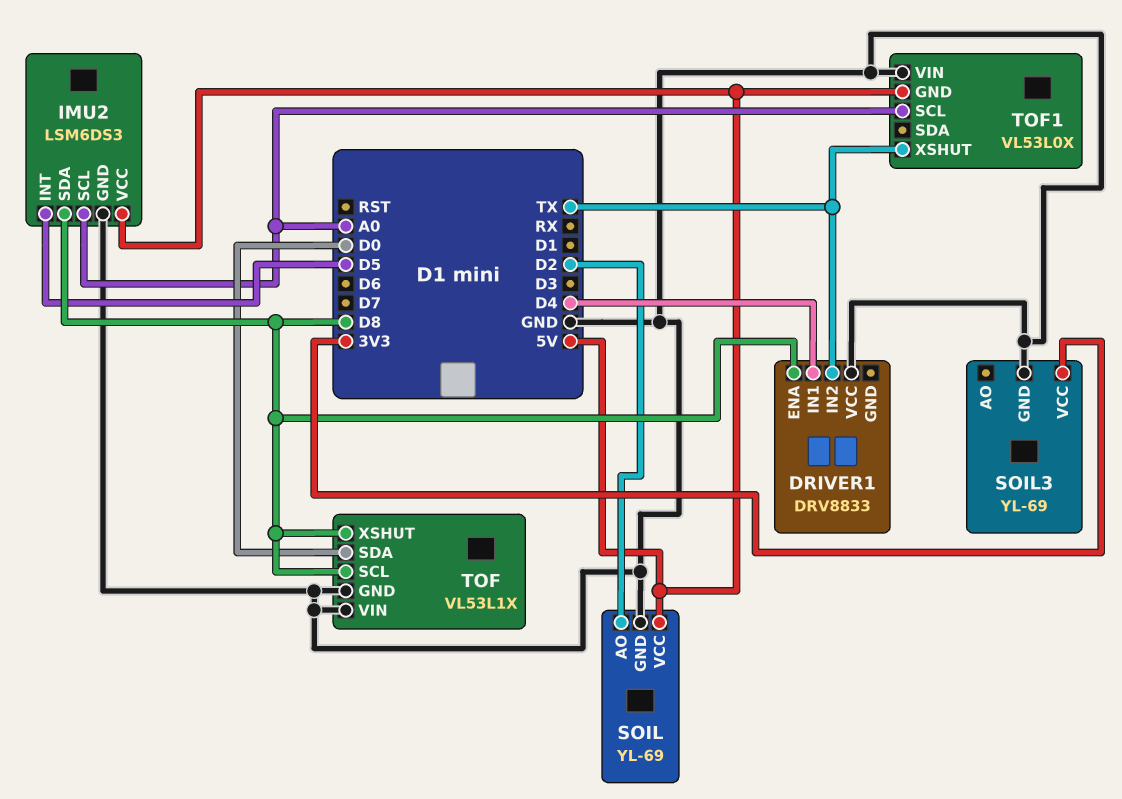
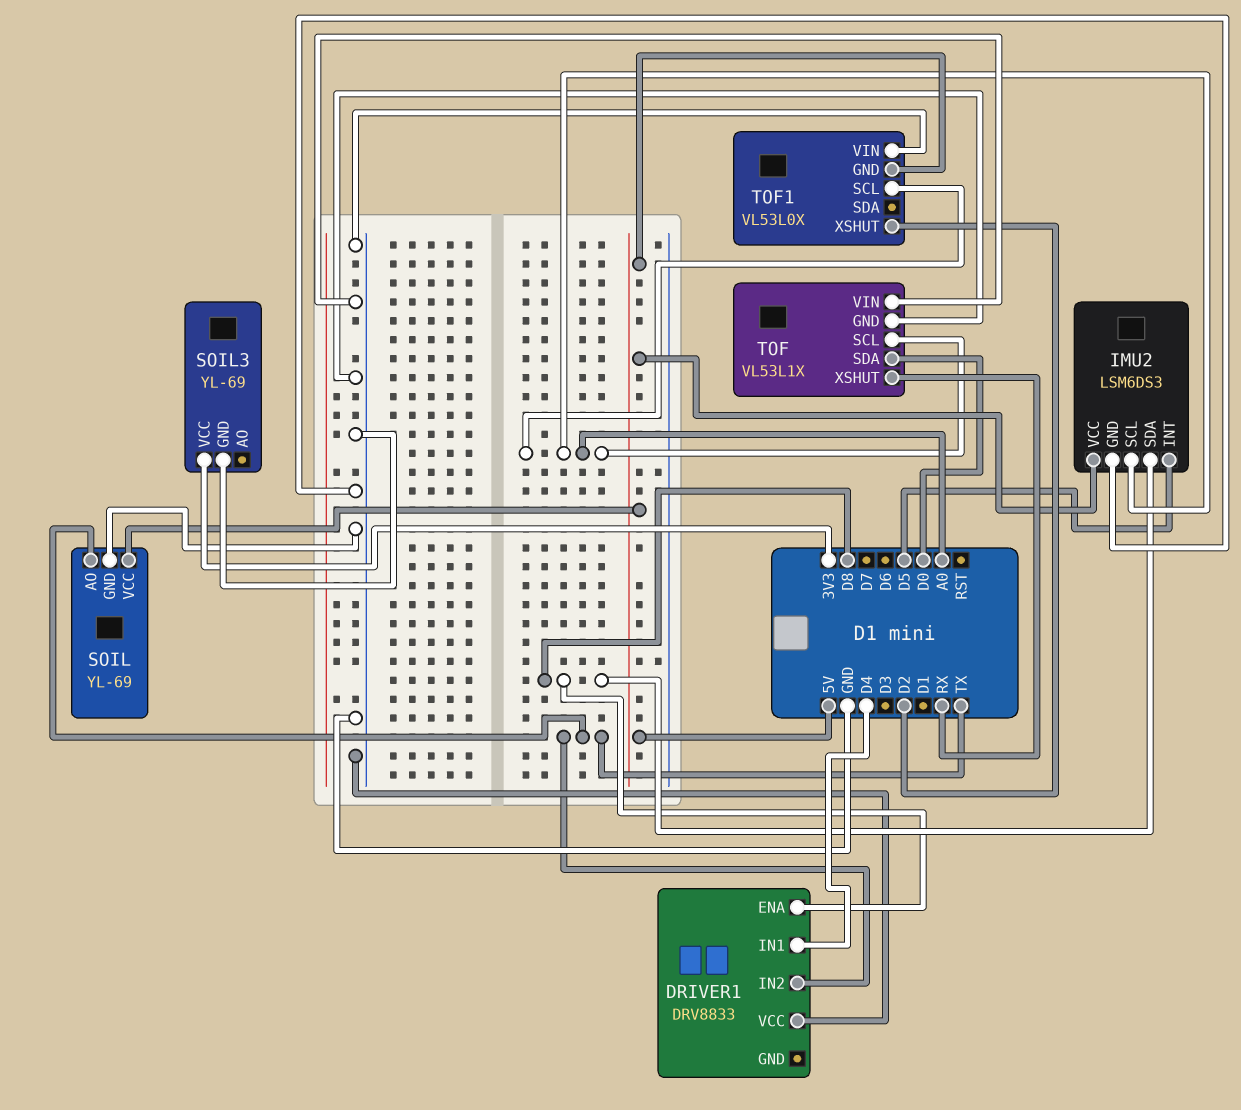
SOIL pin AO: D2 -> TX
TOF pin SCL: D8 -> A0
TOF pin XSHUT: D8 -> RX
TOF1 pin XSHUT: TX -> D2

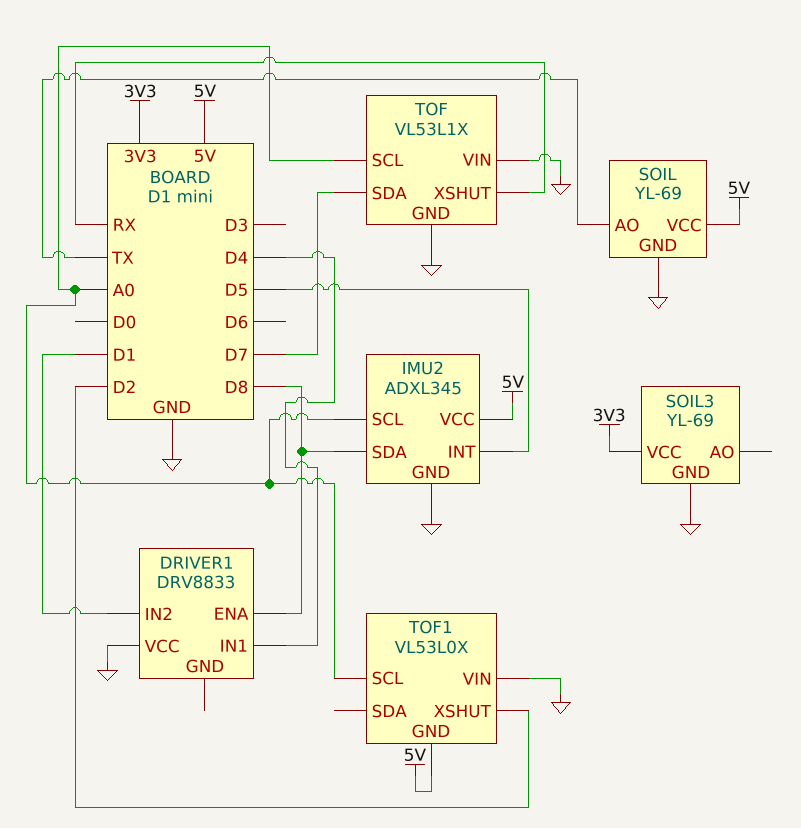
DRIVER1 pin IN2: TX -> D1
IMU2: LSM6DS3 -> ADXL345
TOF pin SDA: D0 -> D7

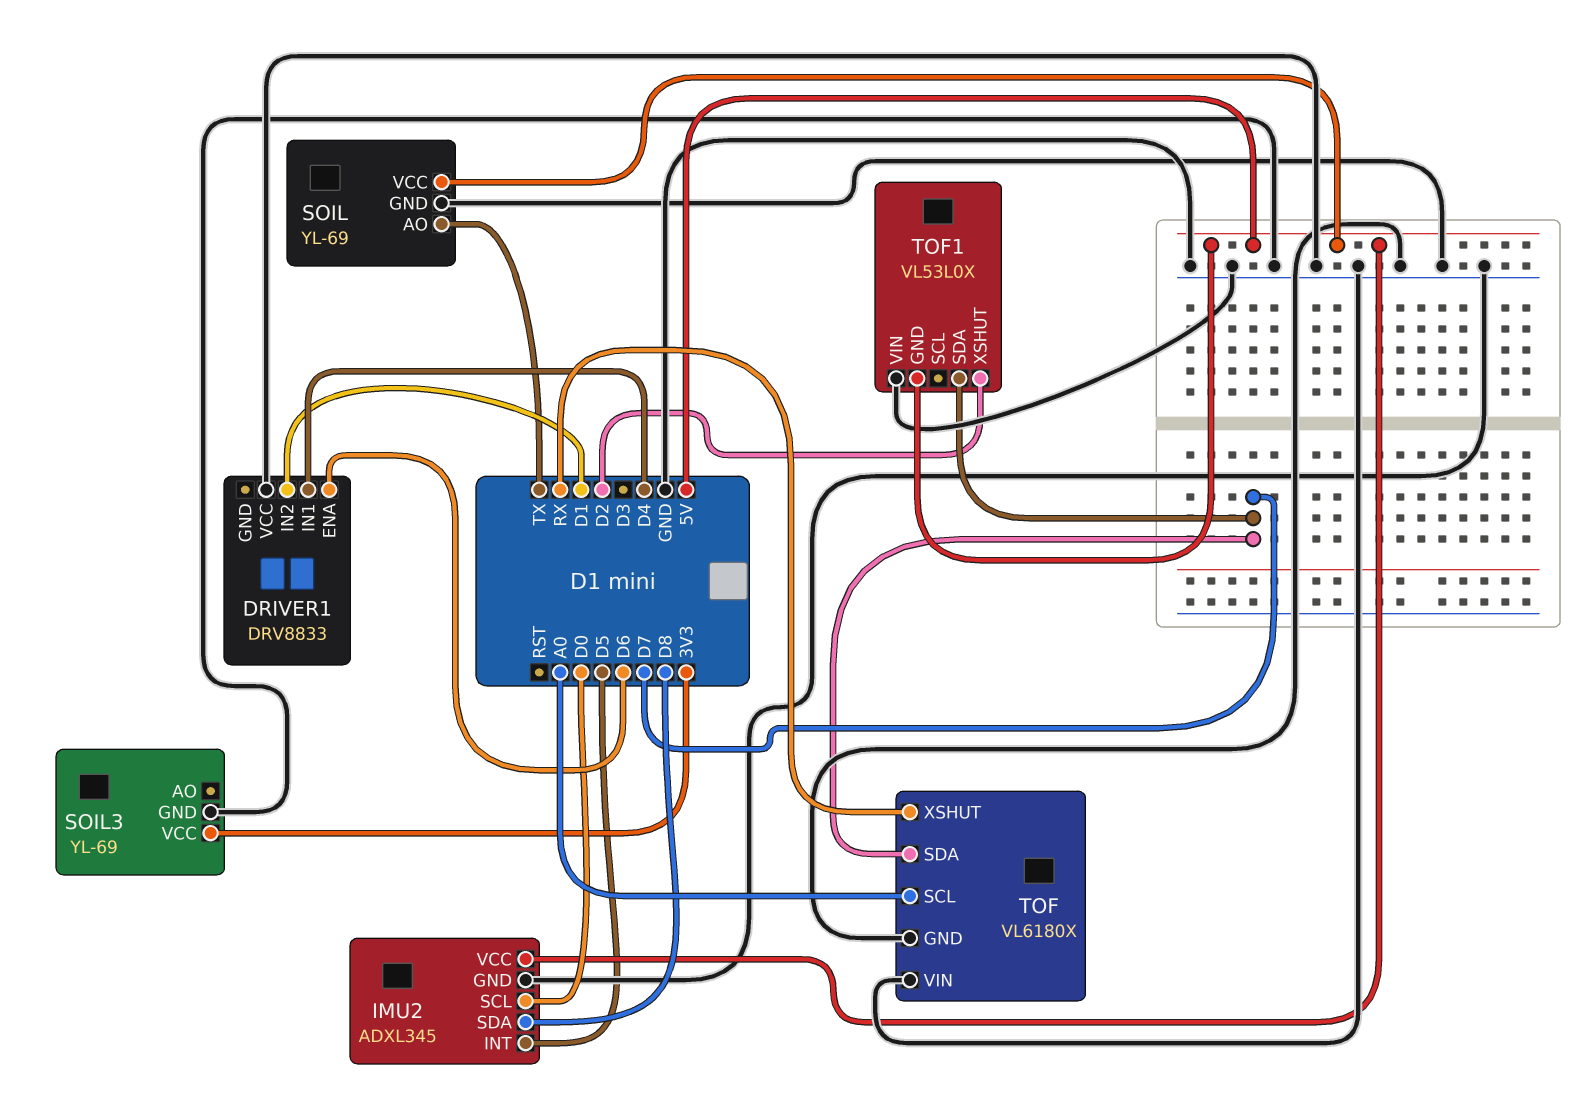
DRIVER1 pin ENA: D8 -> D6
IMU2 pin SCL: A0 -> D0
TOF: VL53L1X -> VL6180X
TOF1 pin SCL: A0 -> none
TOF1 pin SDA: none -> D7

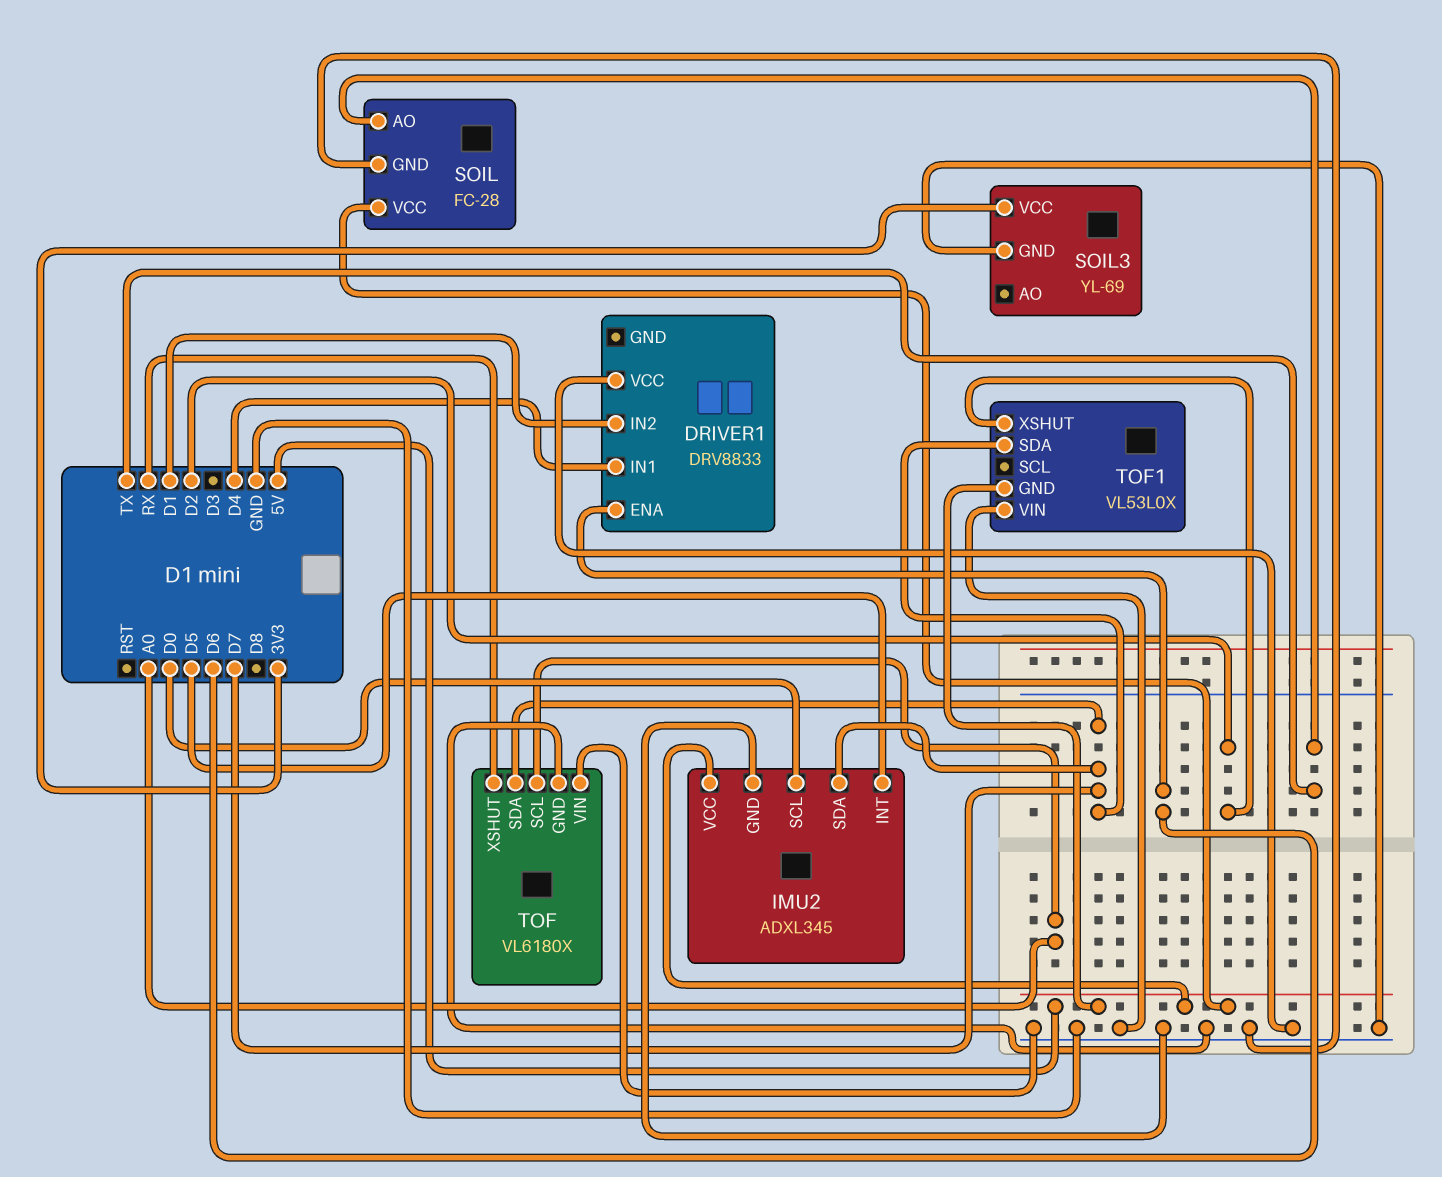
IMU2 pin SDA: D8 -> D7
SOIL: YL-69 -> FC-28

